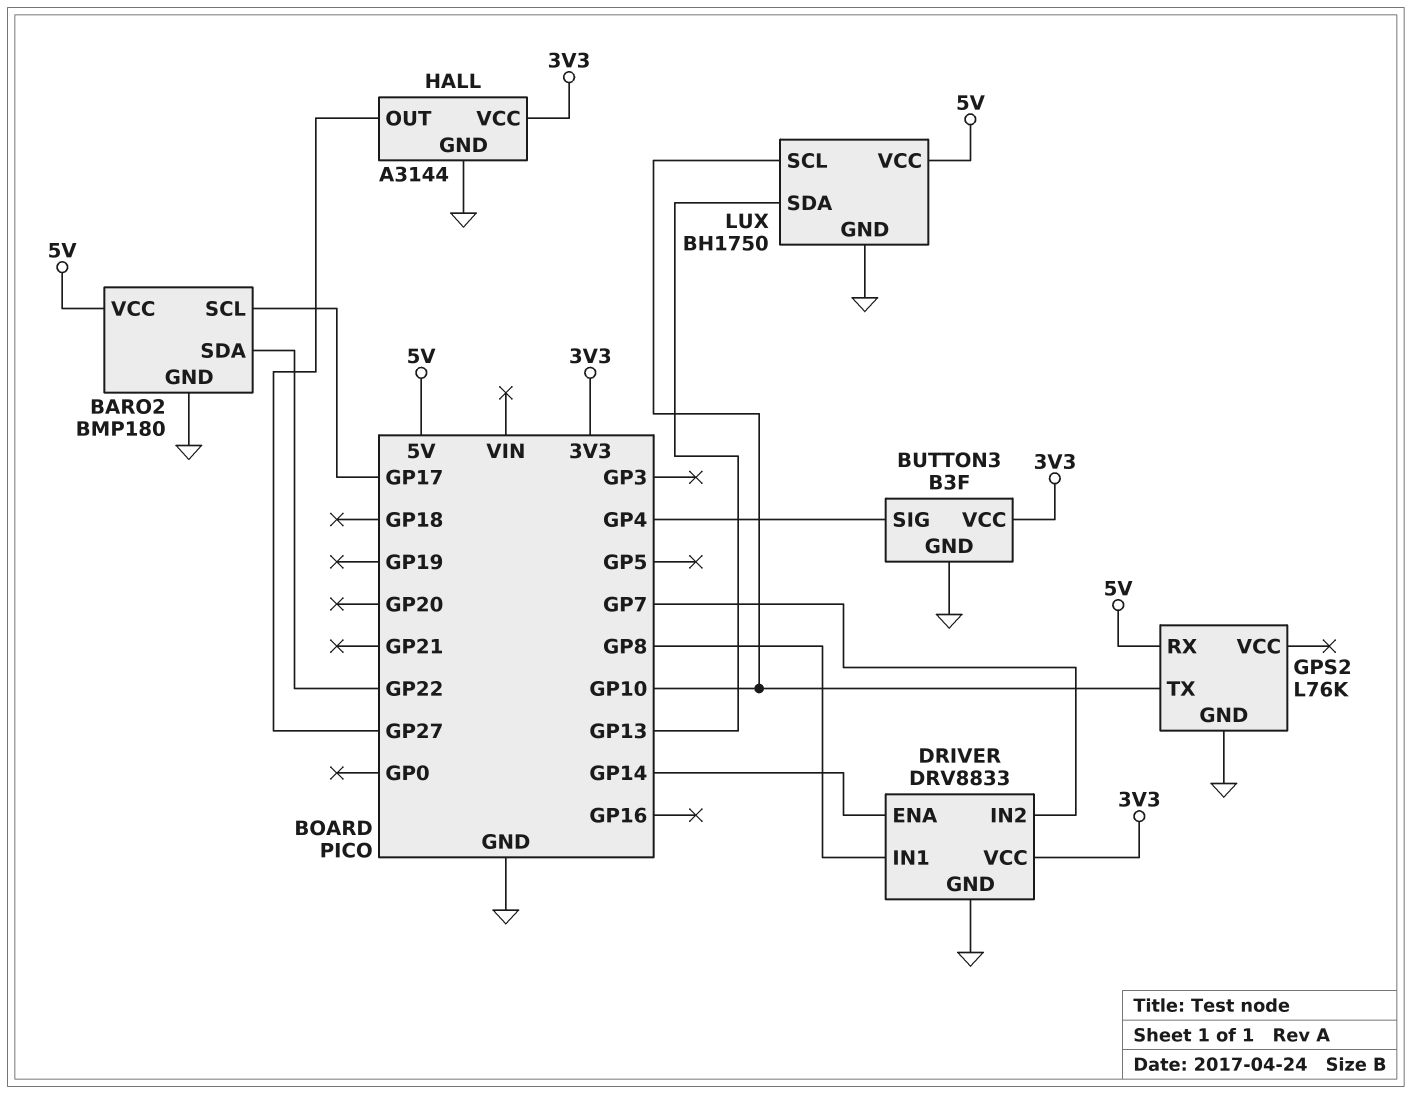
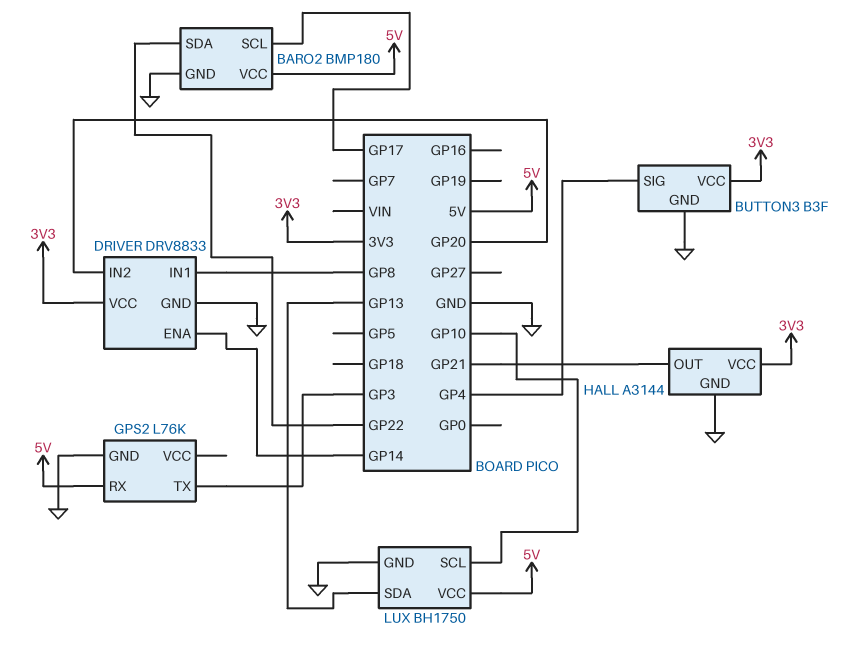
DRIVER pin IN2: GP7 -> GP20
GPS2 pin TX: GP10 -> GP3
HALL pin OUT: GP27 -> GP21

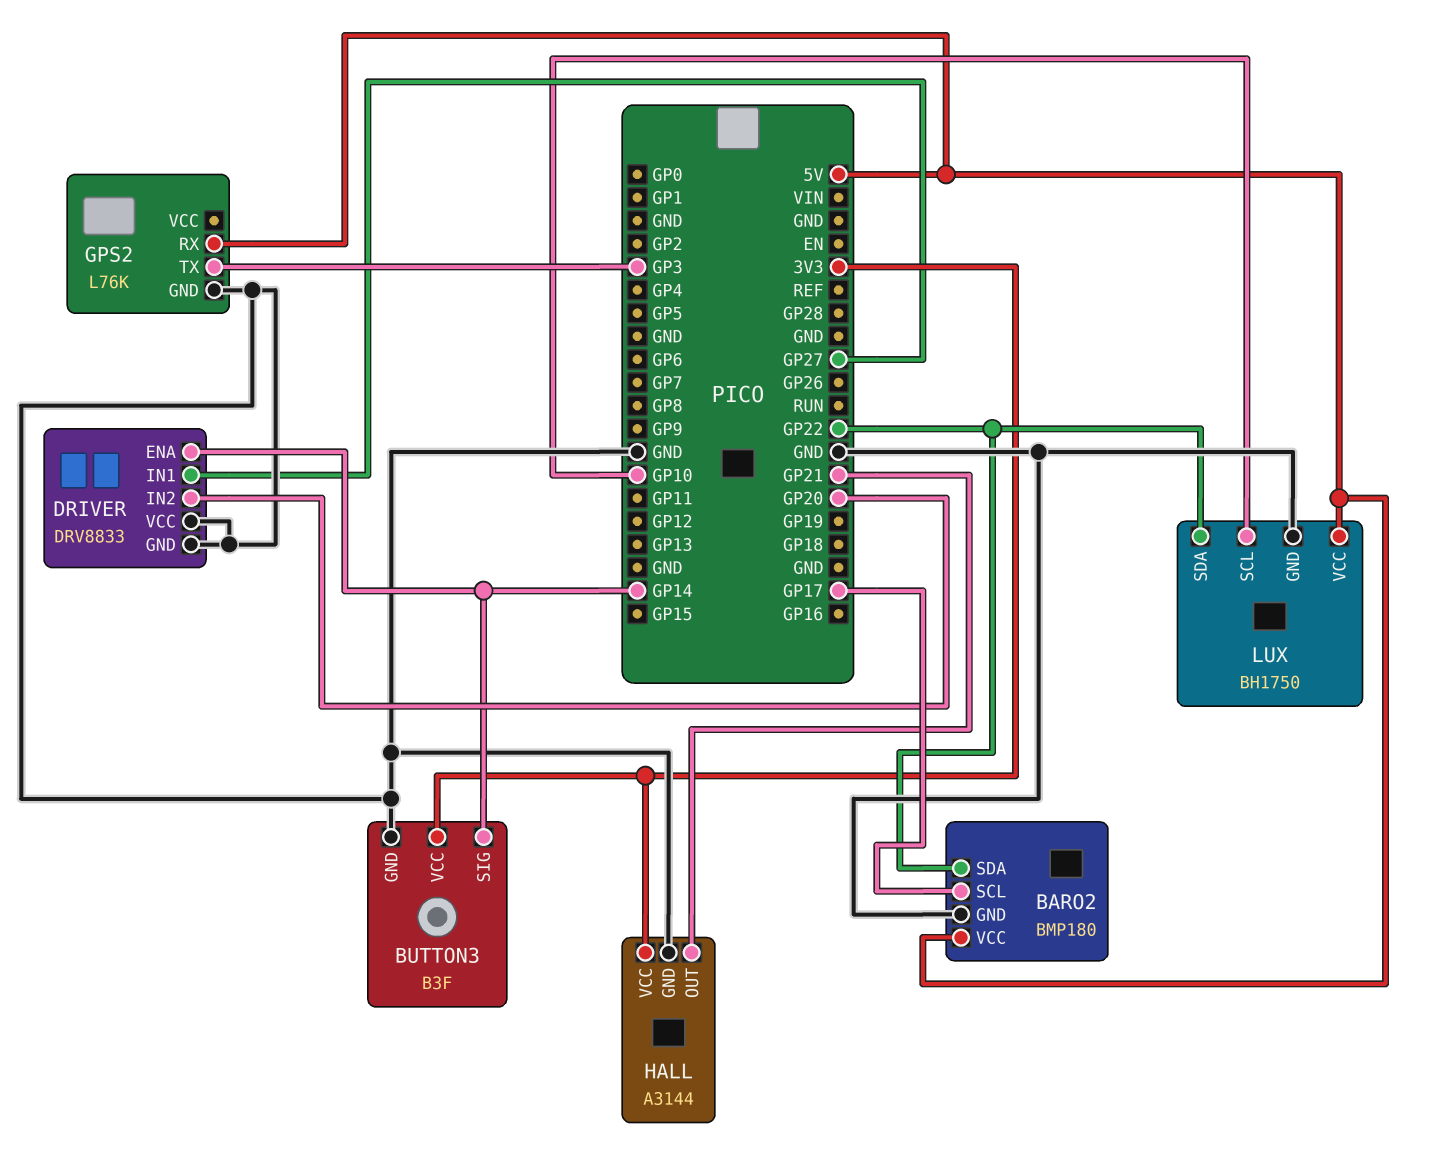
BUTTON3 pin SIG: GP4 -> GP14
DRIVER pin IN1: GP8 -> GP27
DRIVER pin VCC: 3V3 -> GND
LUX pin SDA: GP13 -> GP22

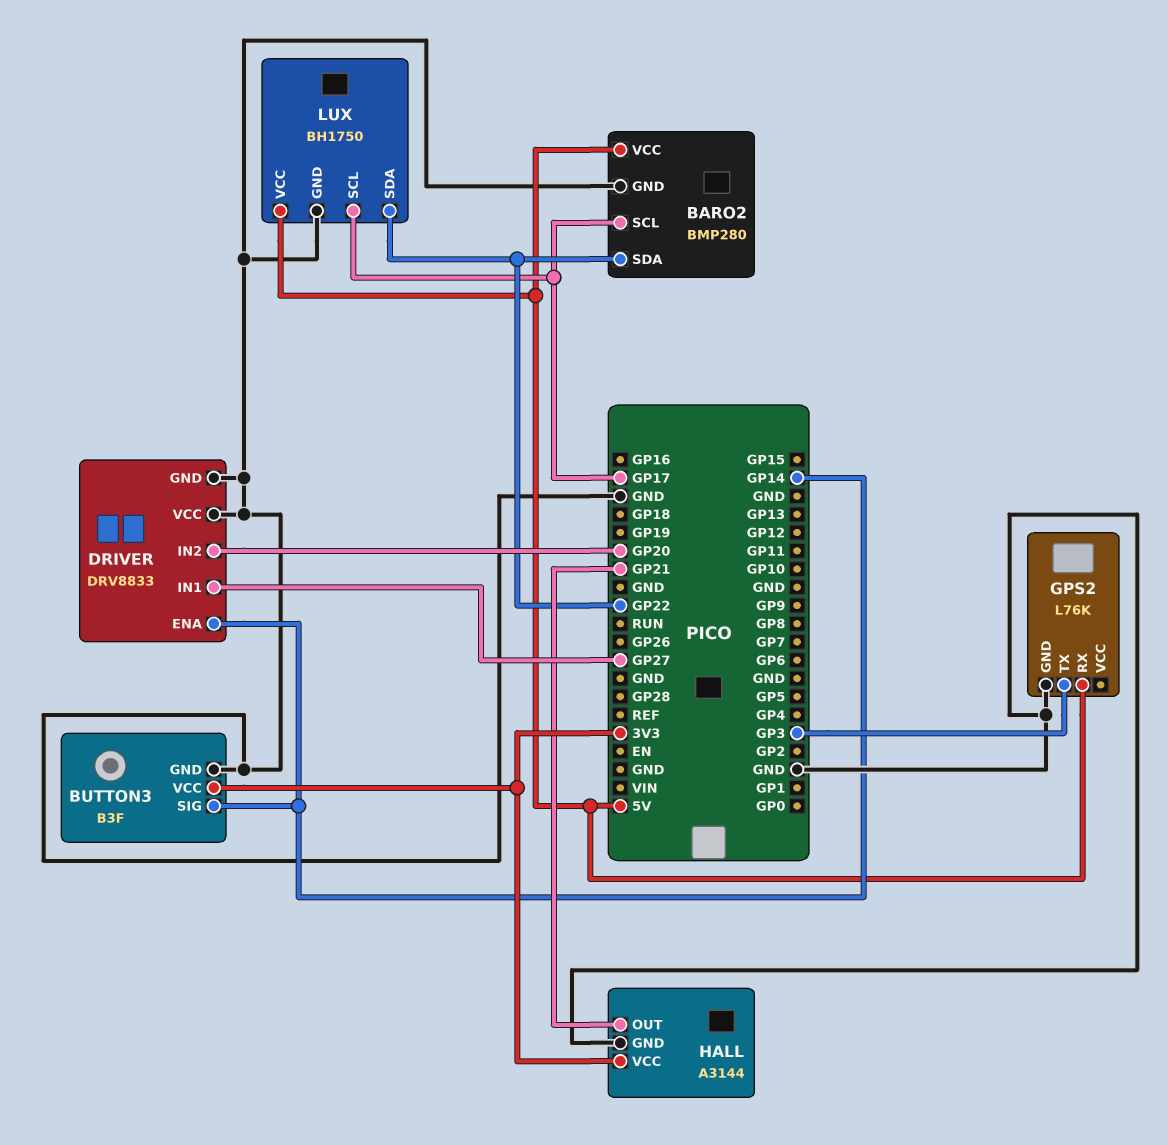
BARO2: BMP180 -> BMP280
LUX pin SCL: GP10 -> GP17

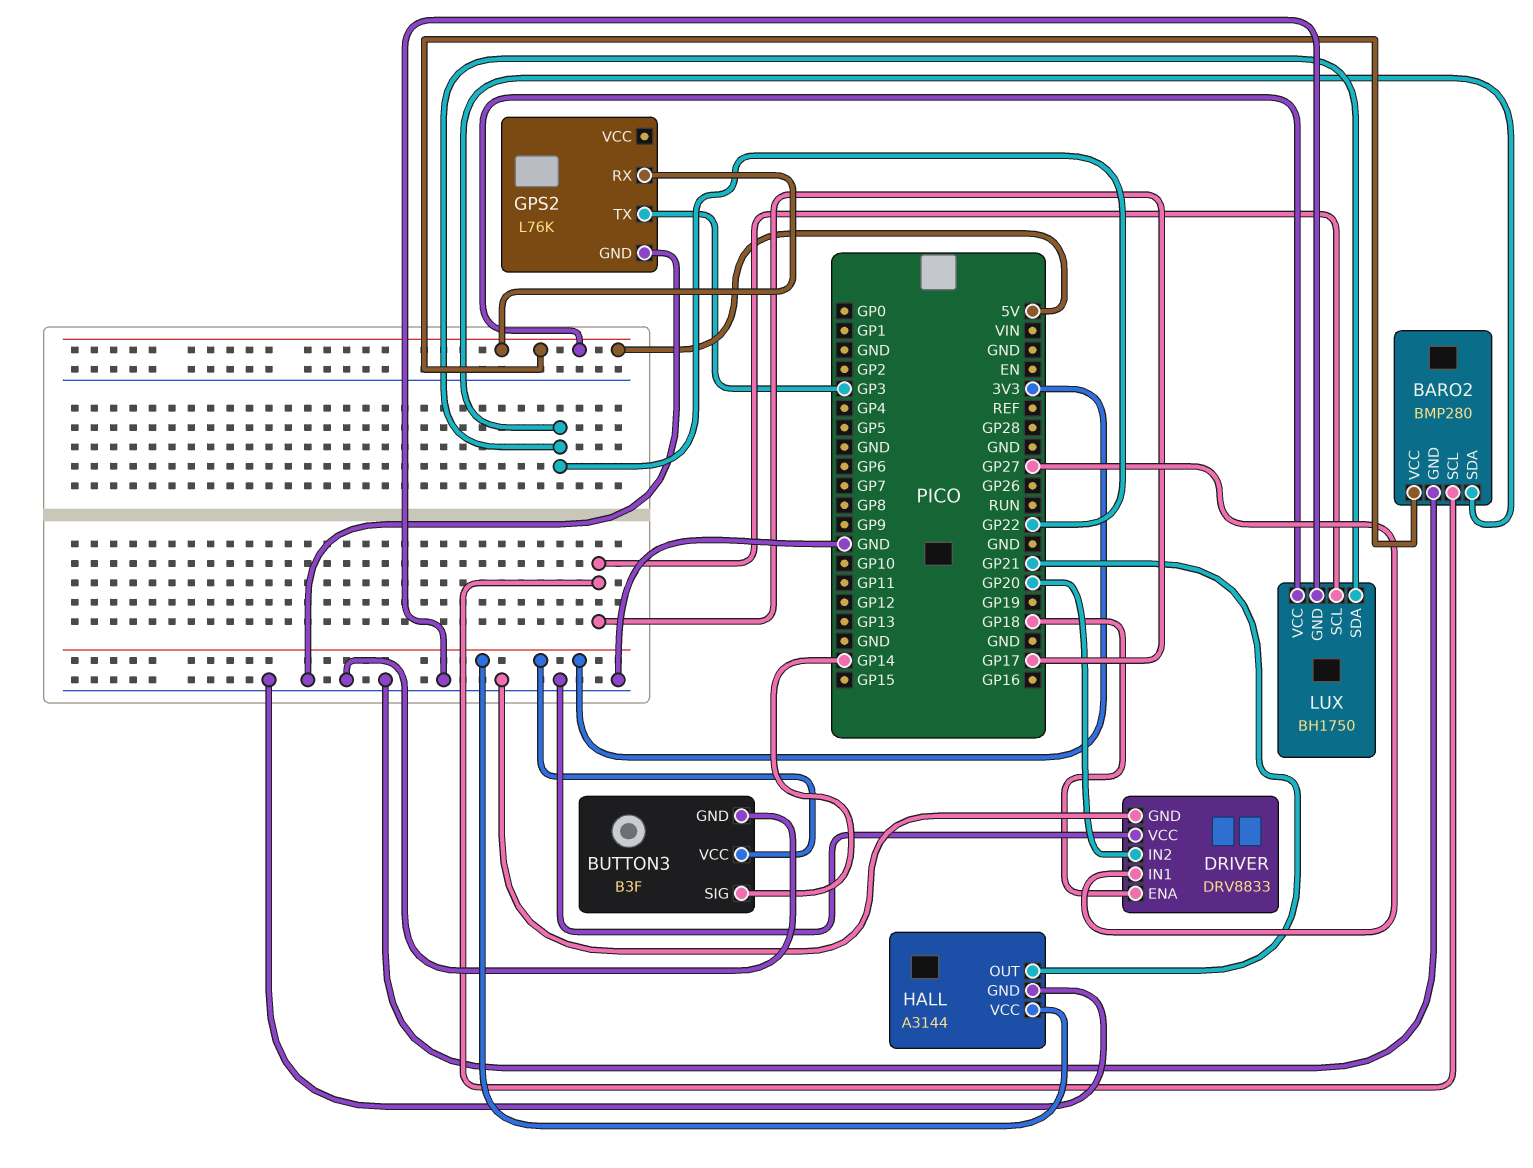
DRIVER pin ENA: GP14 -> GP18

